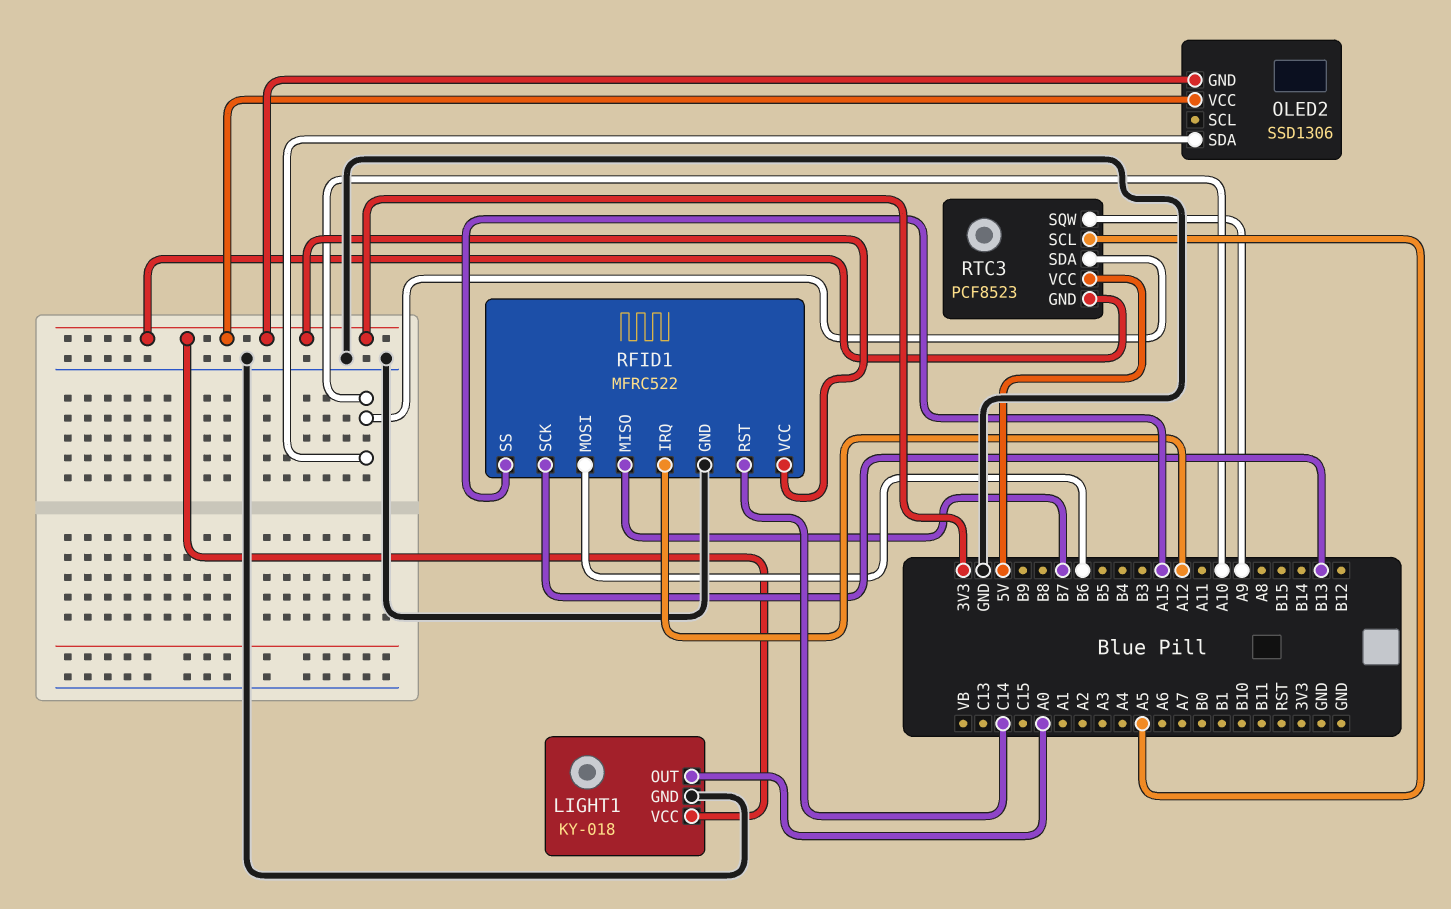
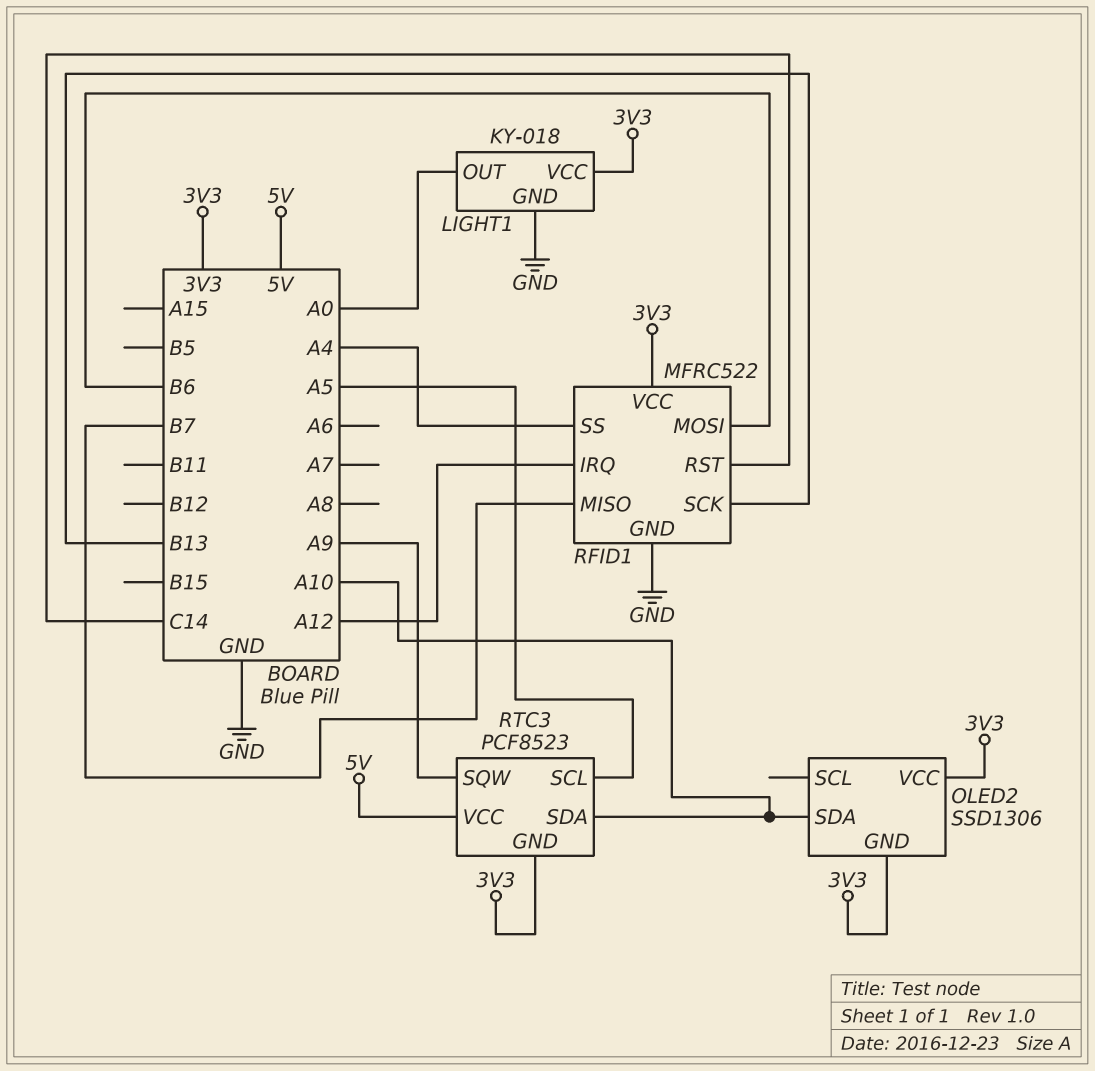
RFID1 pin SS: A15 -> A4

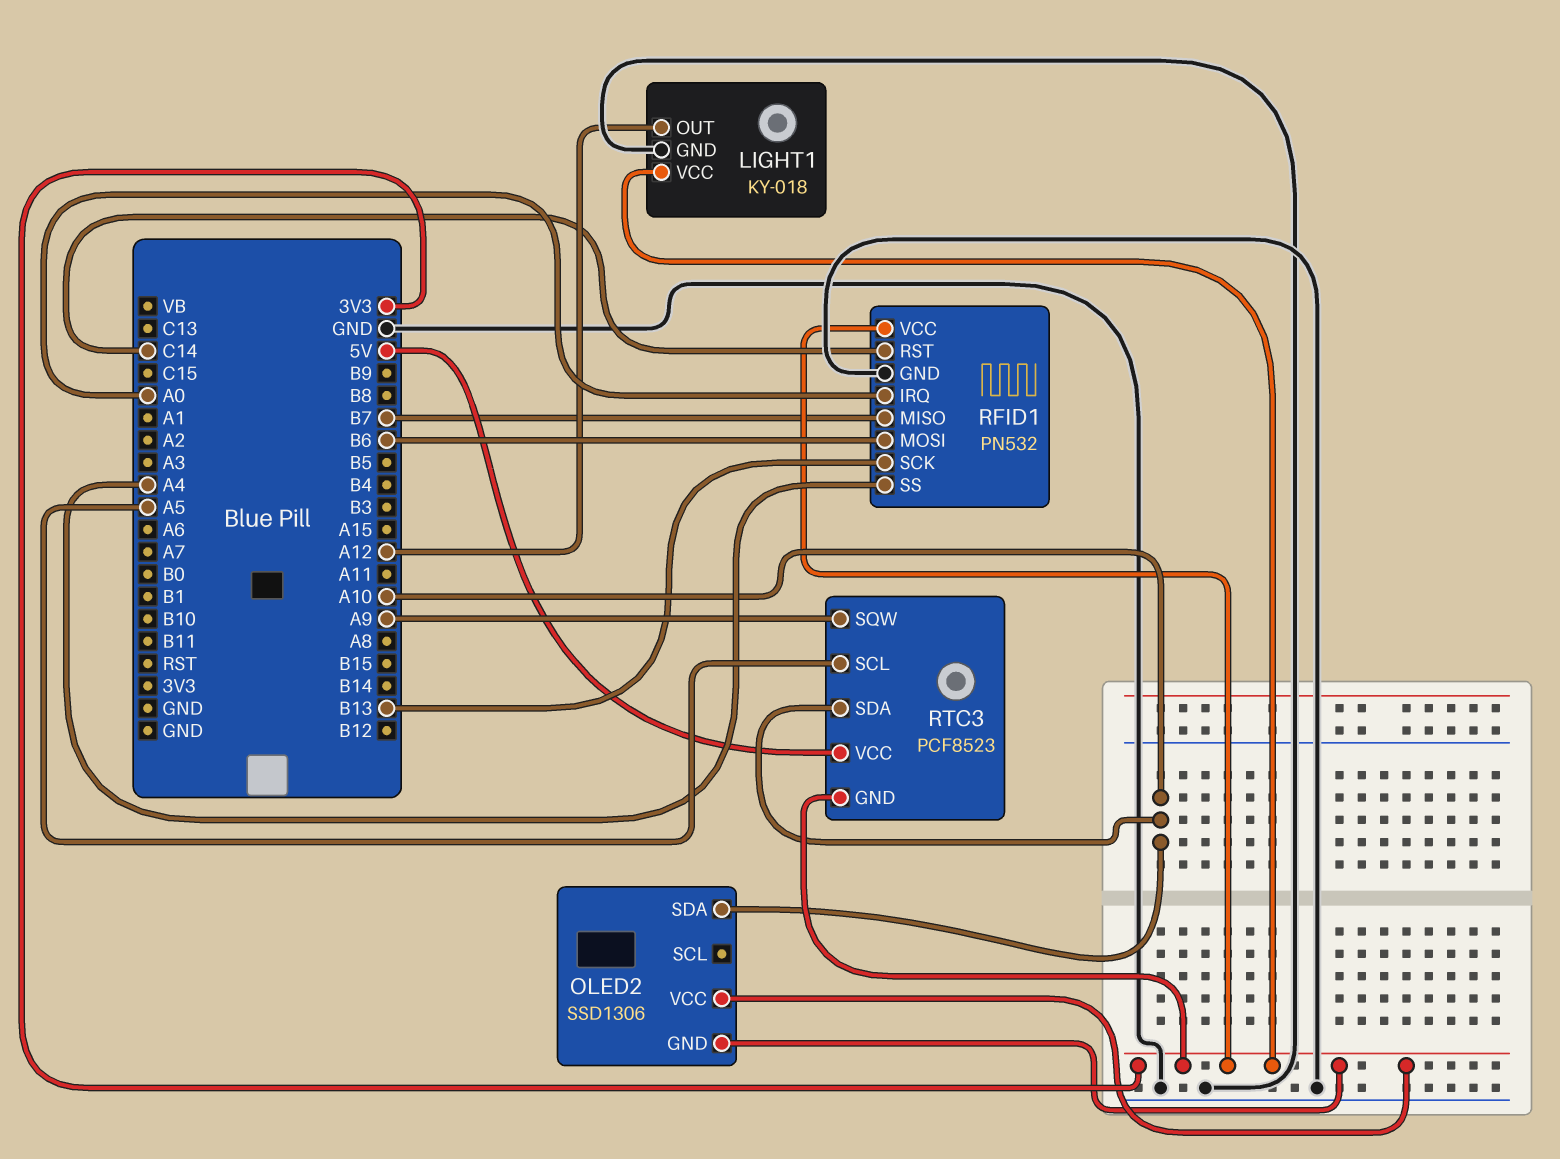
LIGHT1 pin OUT: A0 -> A12
RFID1: MFRC522 -> PN532
RFID1 pin IRQ: A12 -> A0

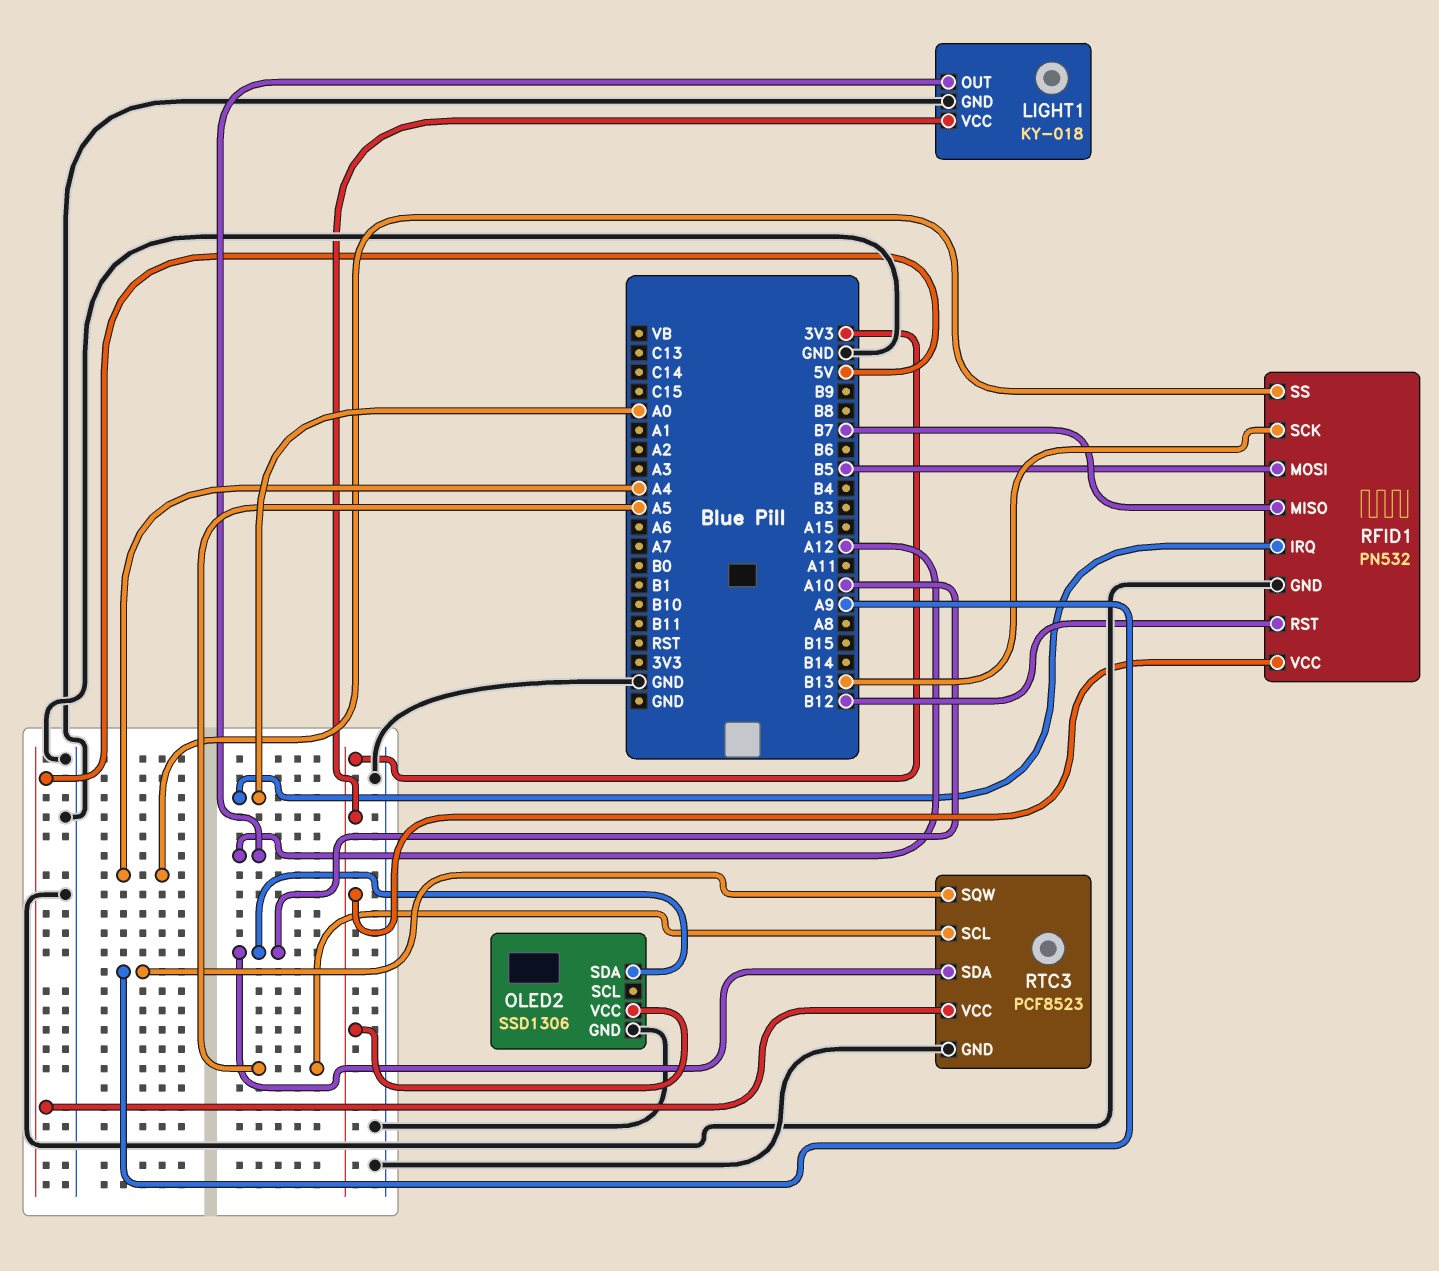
OLED2 pin GND: 3V3 -> GND
RFID1 pin MOSI: B6 -> B5
RFID1 pin RST: C14 -> B12
RTC3 pin GND: 3V3 -> GND

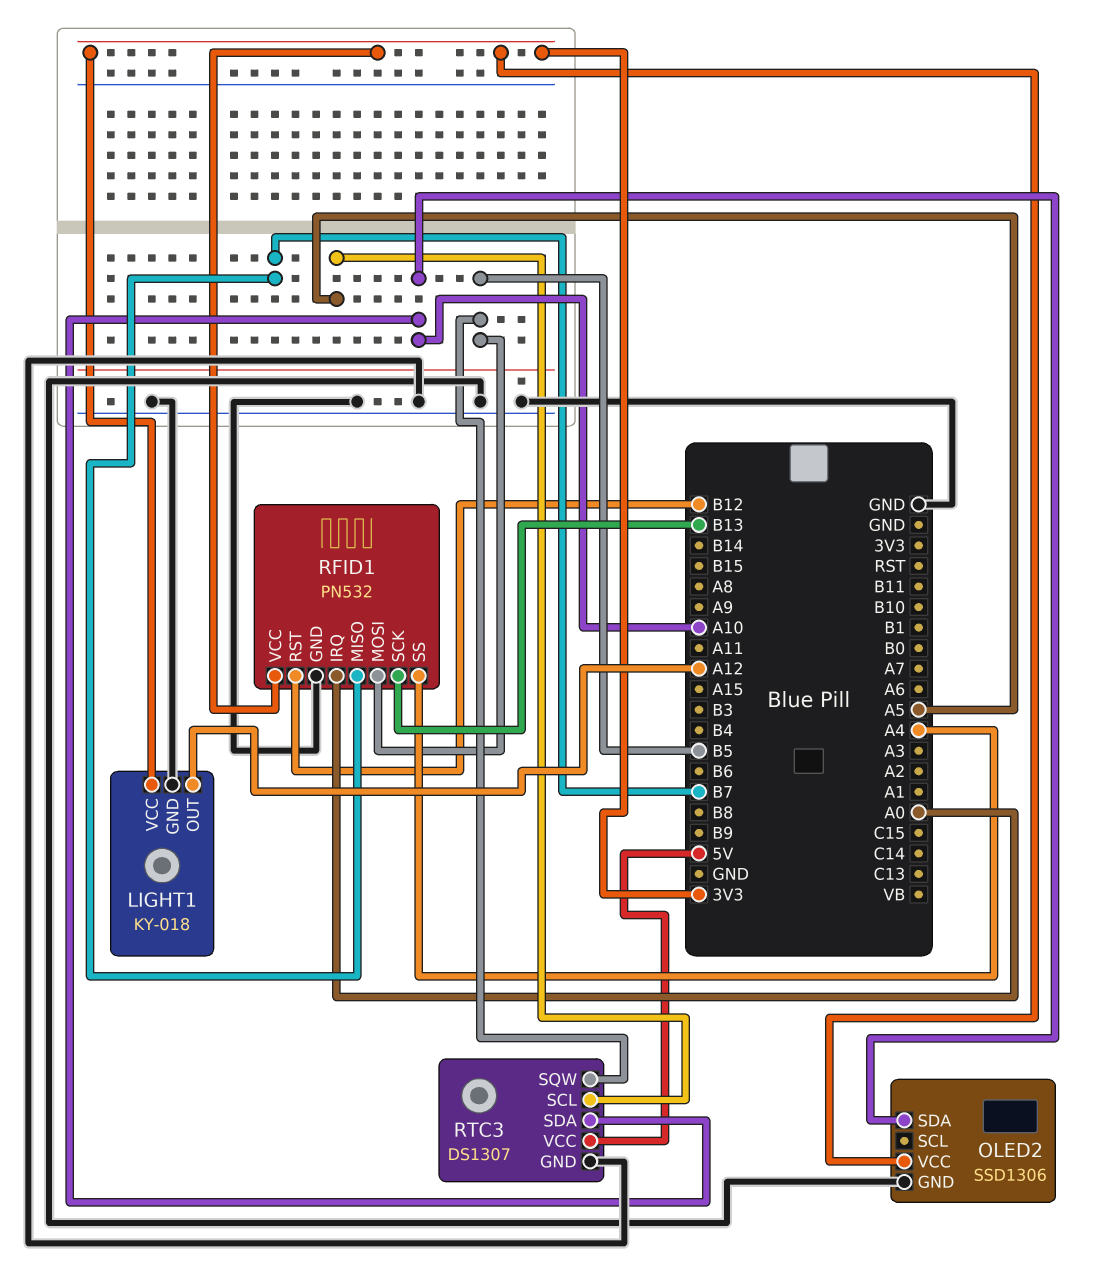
RTC3: PCF8523 -> DS1307
RTC3 pin SQW: A9 -> B5

